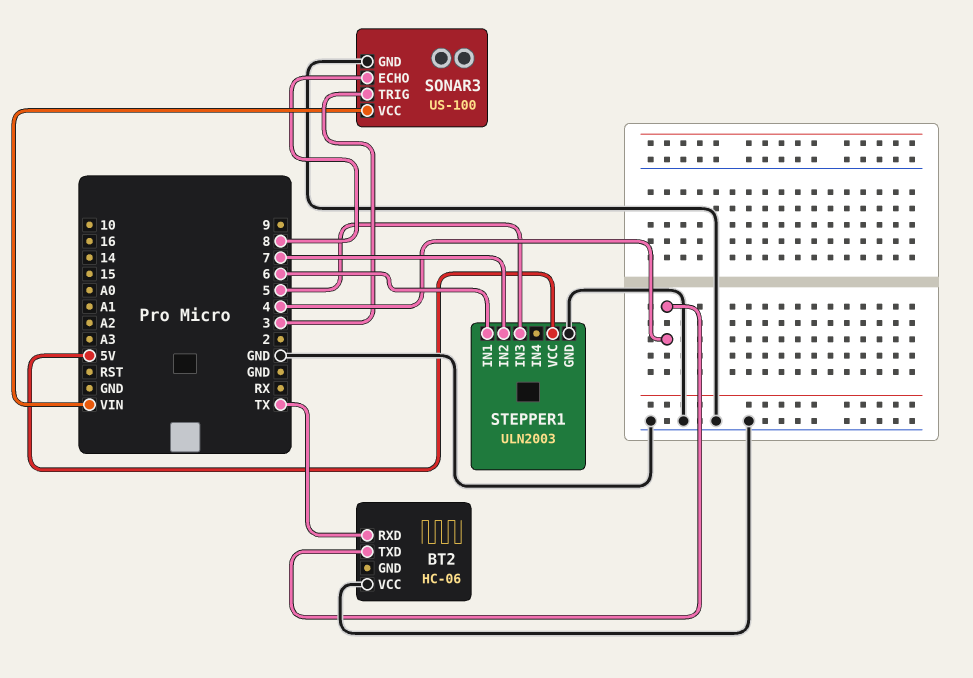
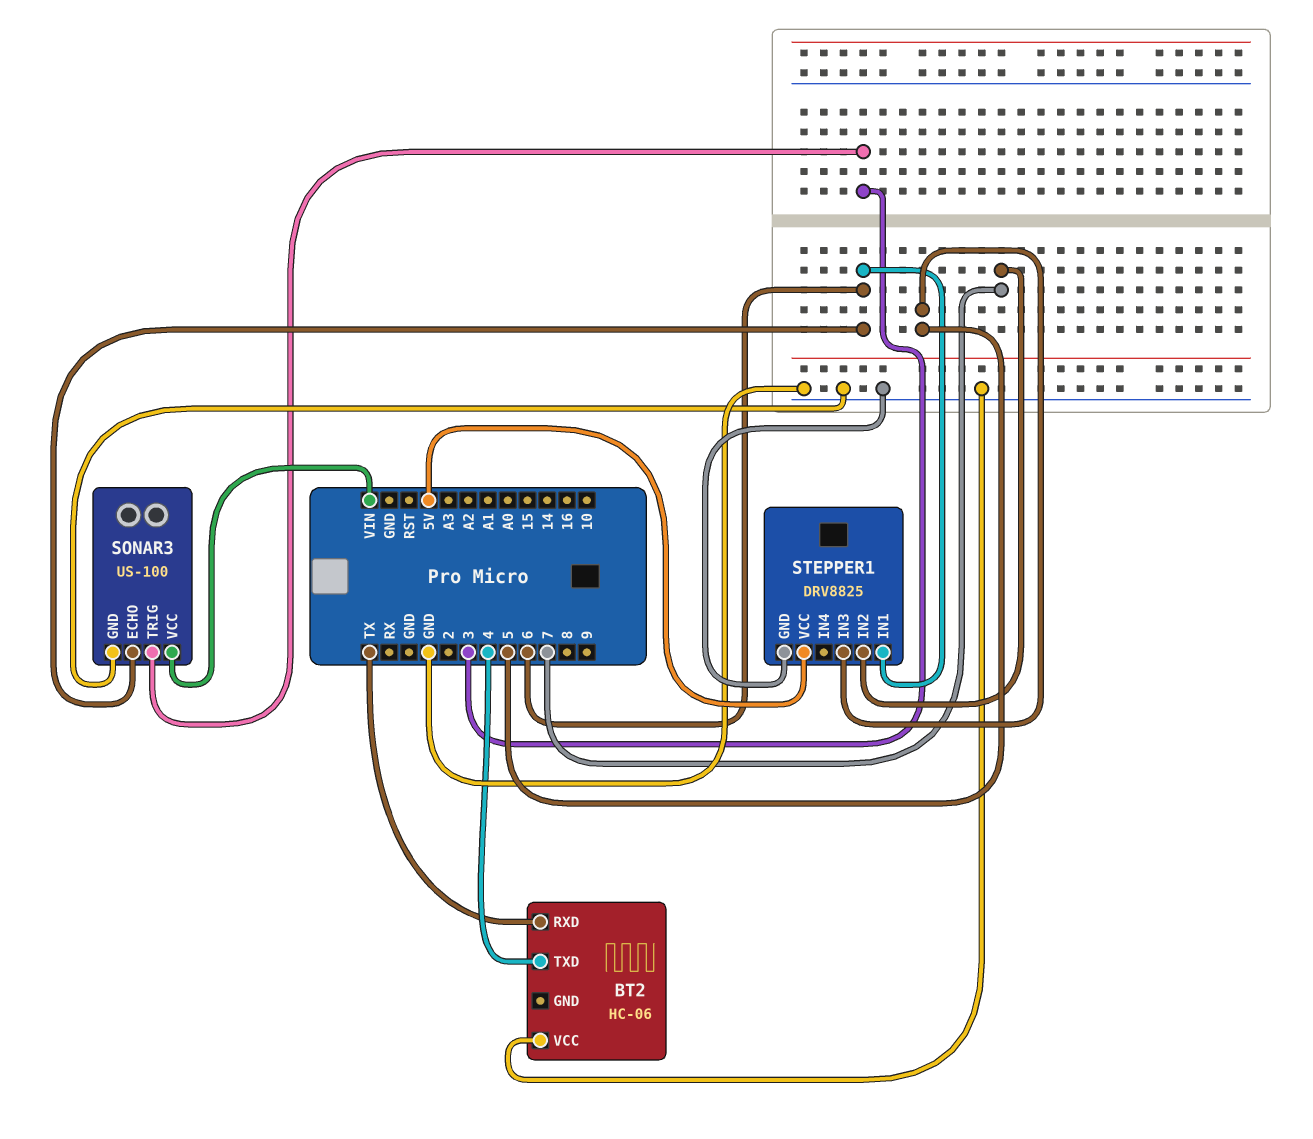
SONAR3 pin ECHO: 8 -> 6
STEPPER1: ULN2003 -> DRV8825

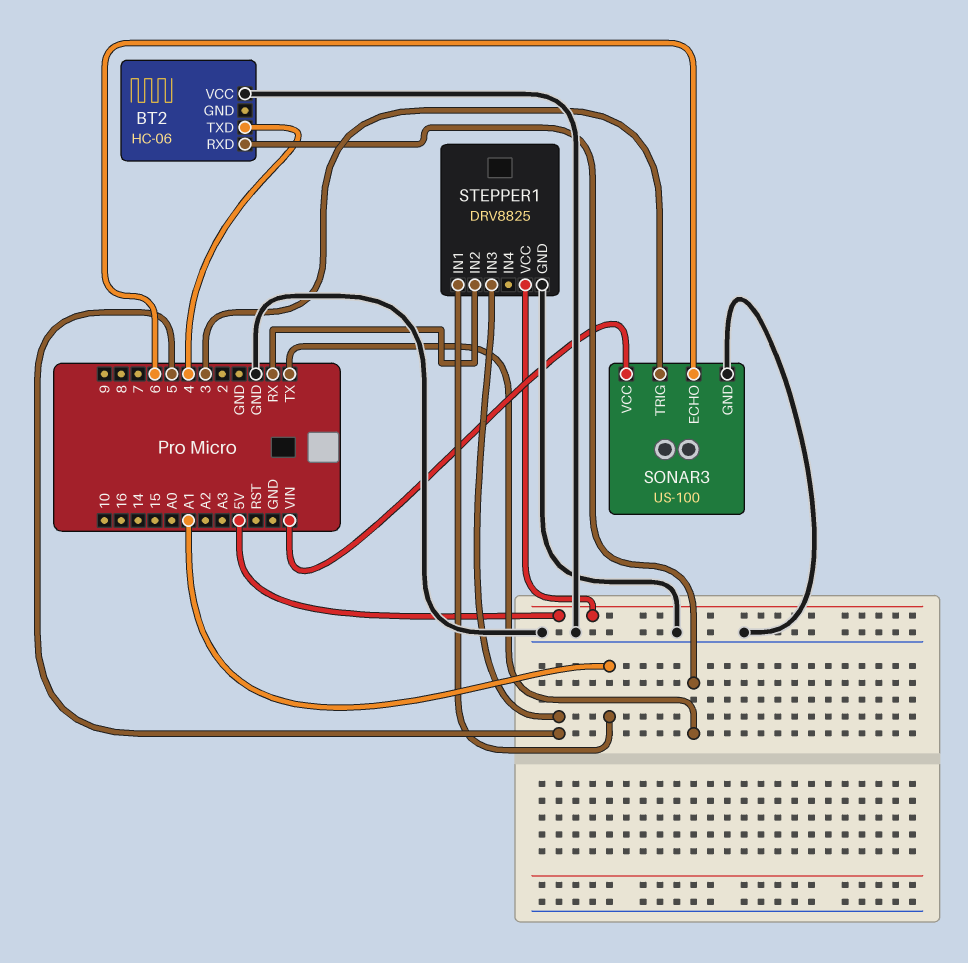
STEPPER1 pin IN1: 6 -> A1
STEPPER1 pin IN2: 7 -> RX

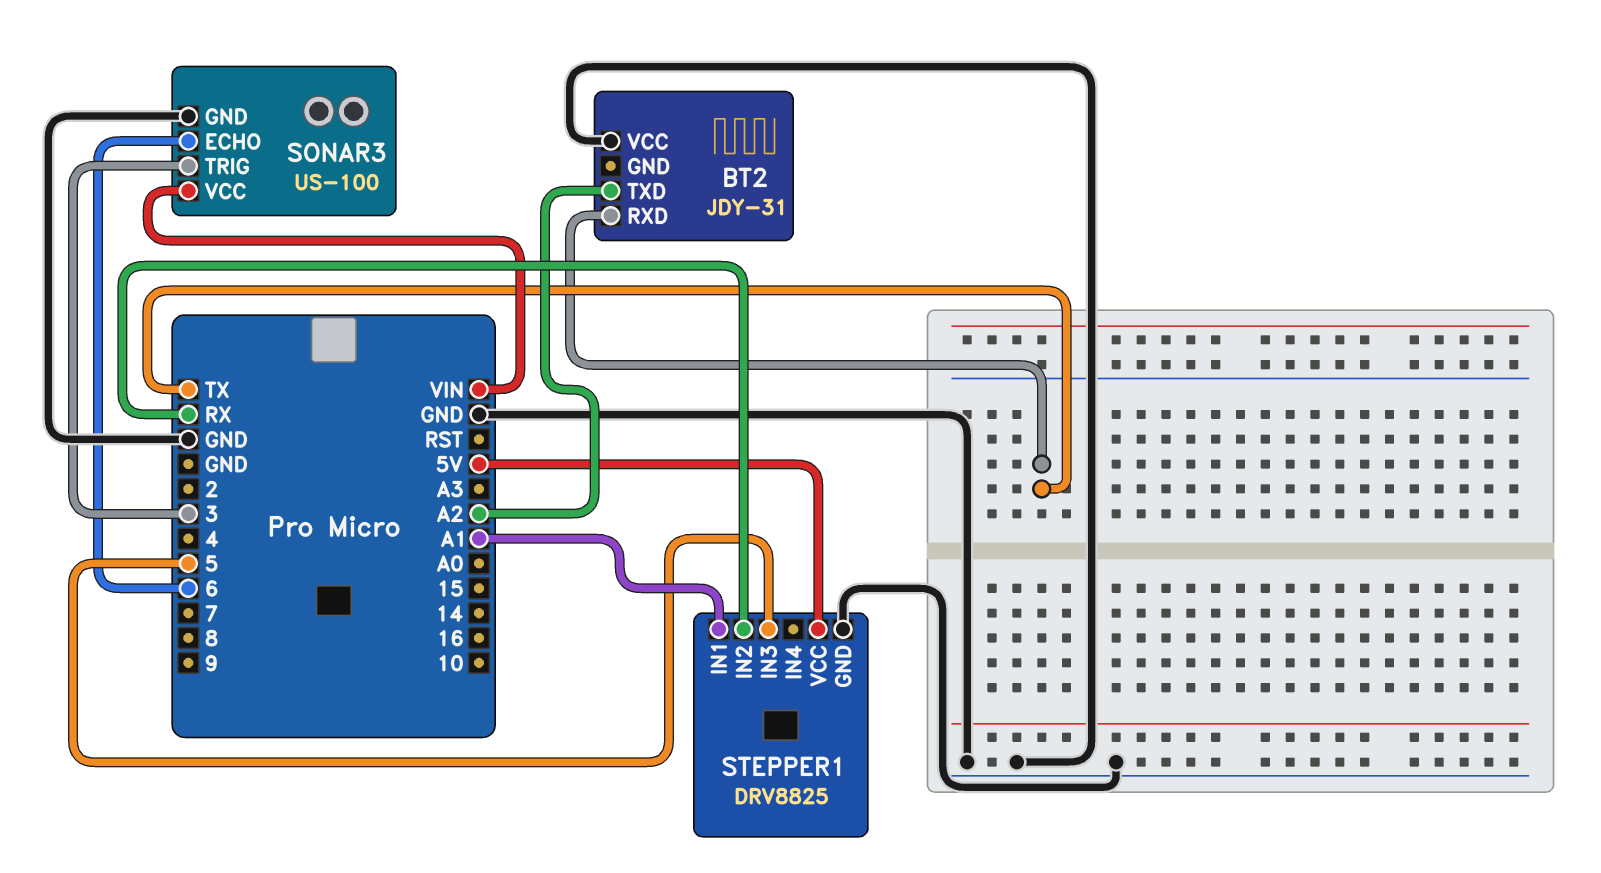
BT2: HC-06 -> JDY-31
BT2 pin TXD: 4 -> A2

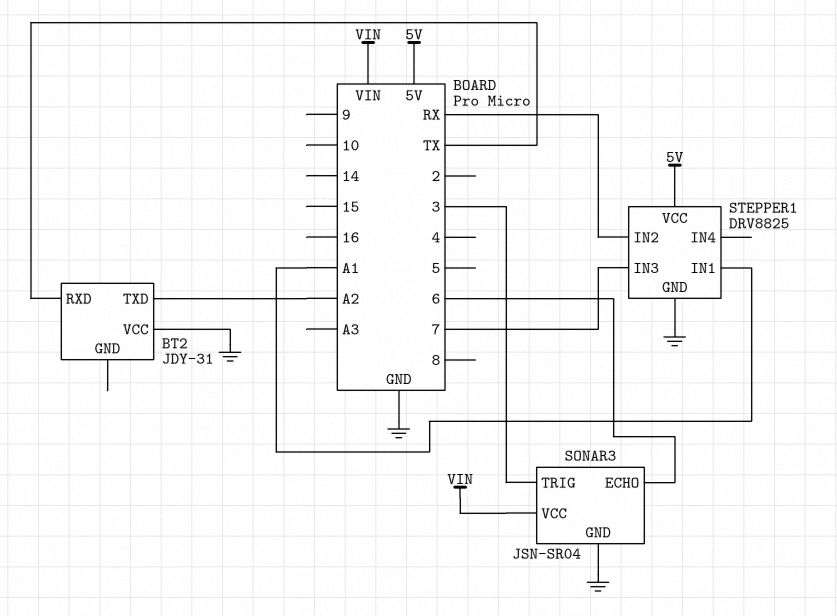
SONAR3: US-100 -> JSN-SR04
STEPPER1 pin IN3: 5 -> 7

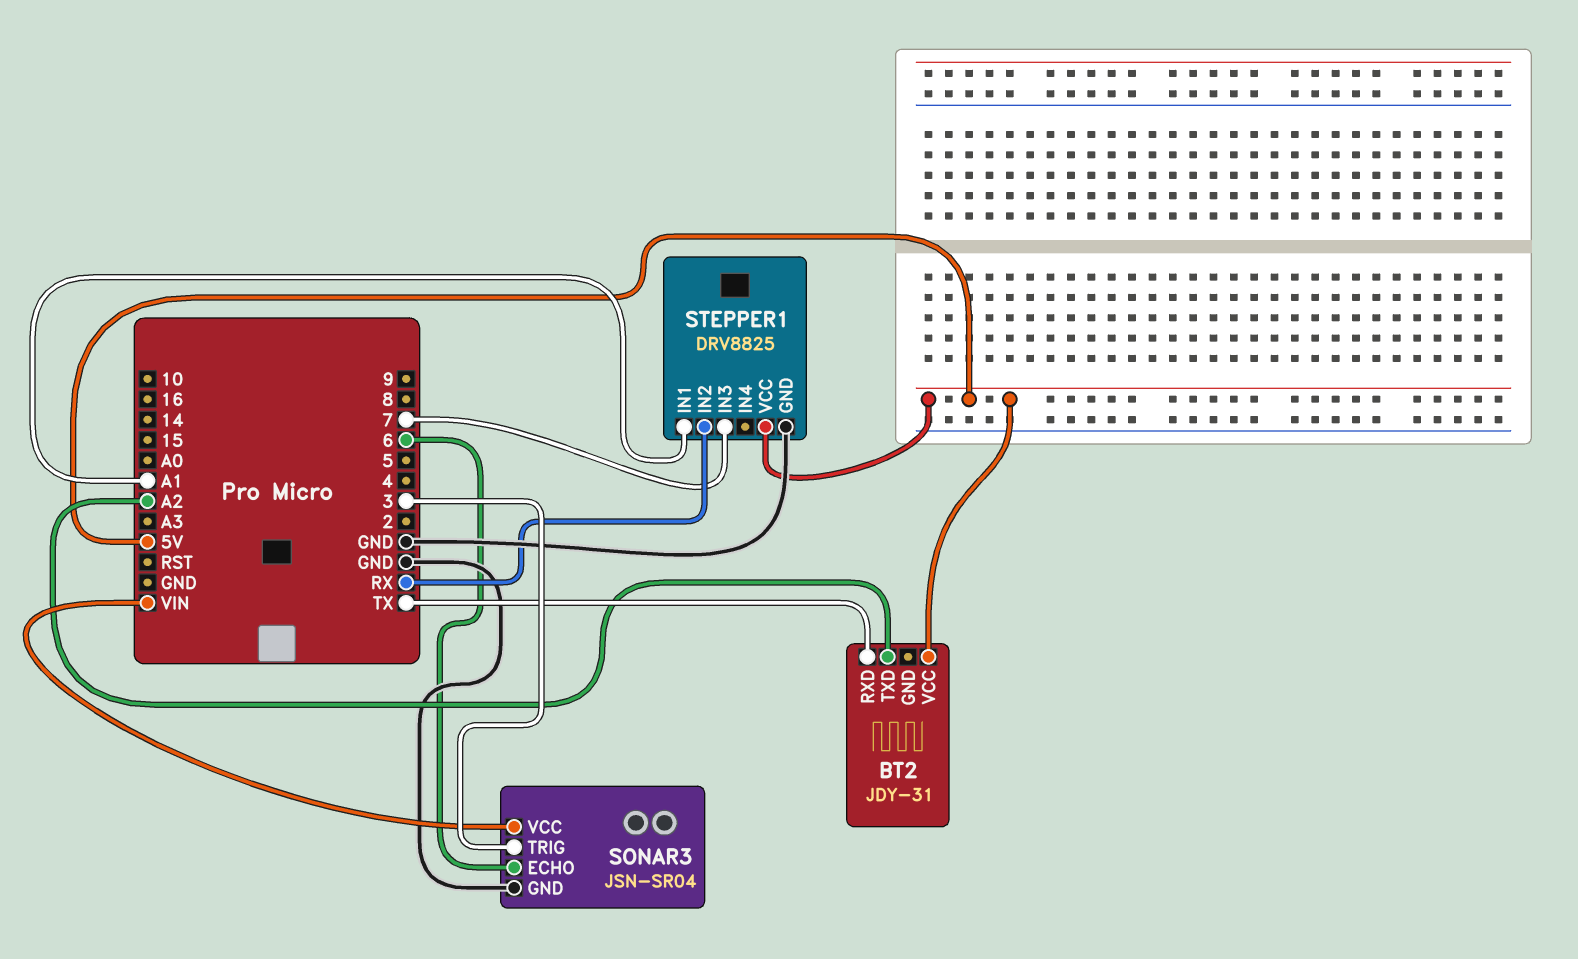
BT2 pin VCC: GND -> 5V

